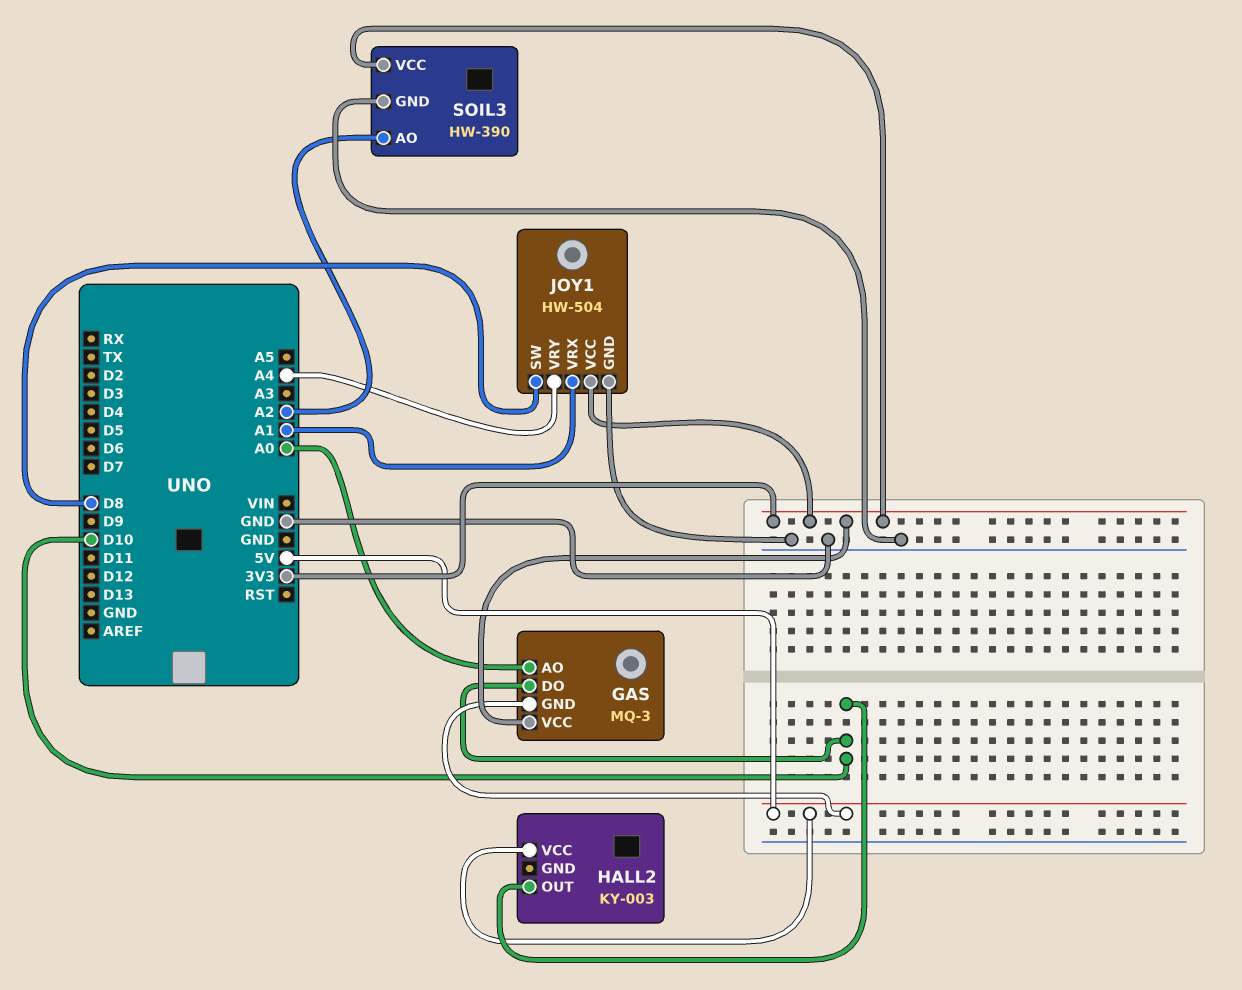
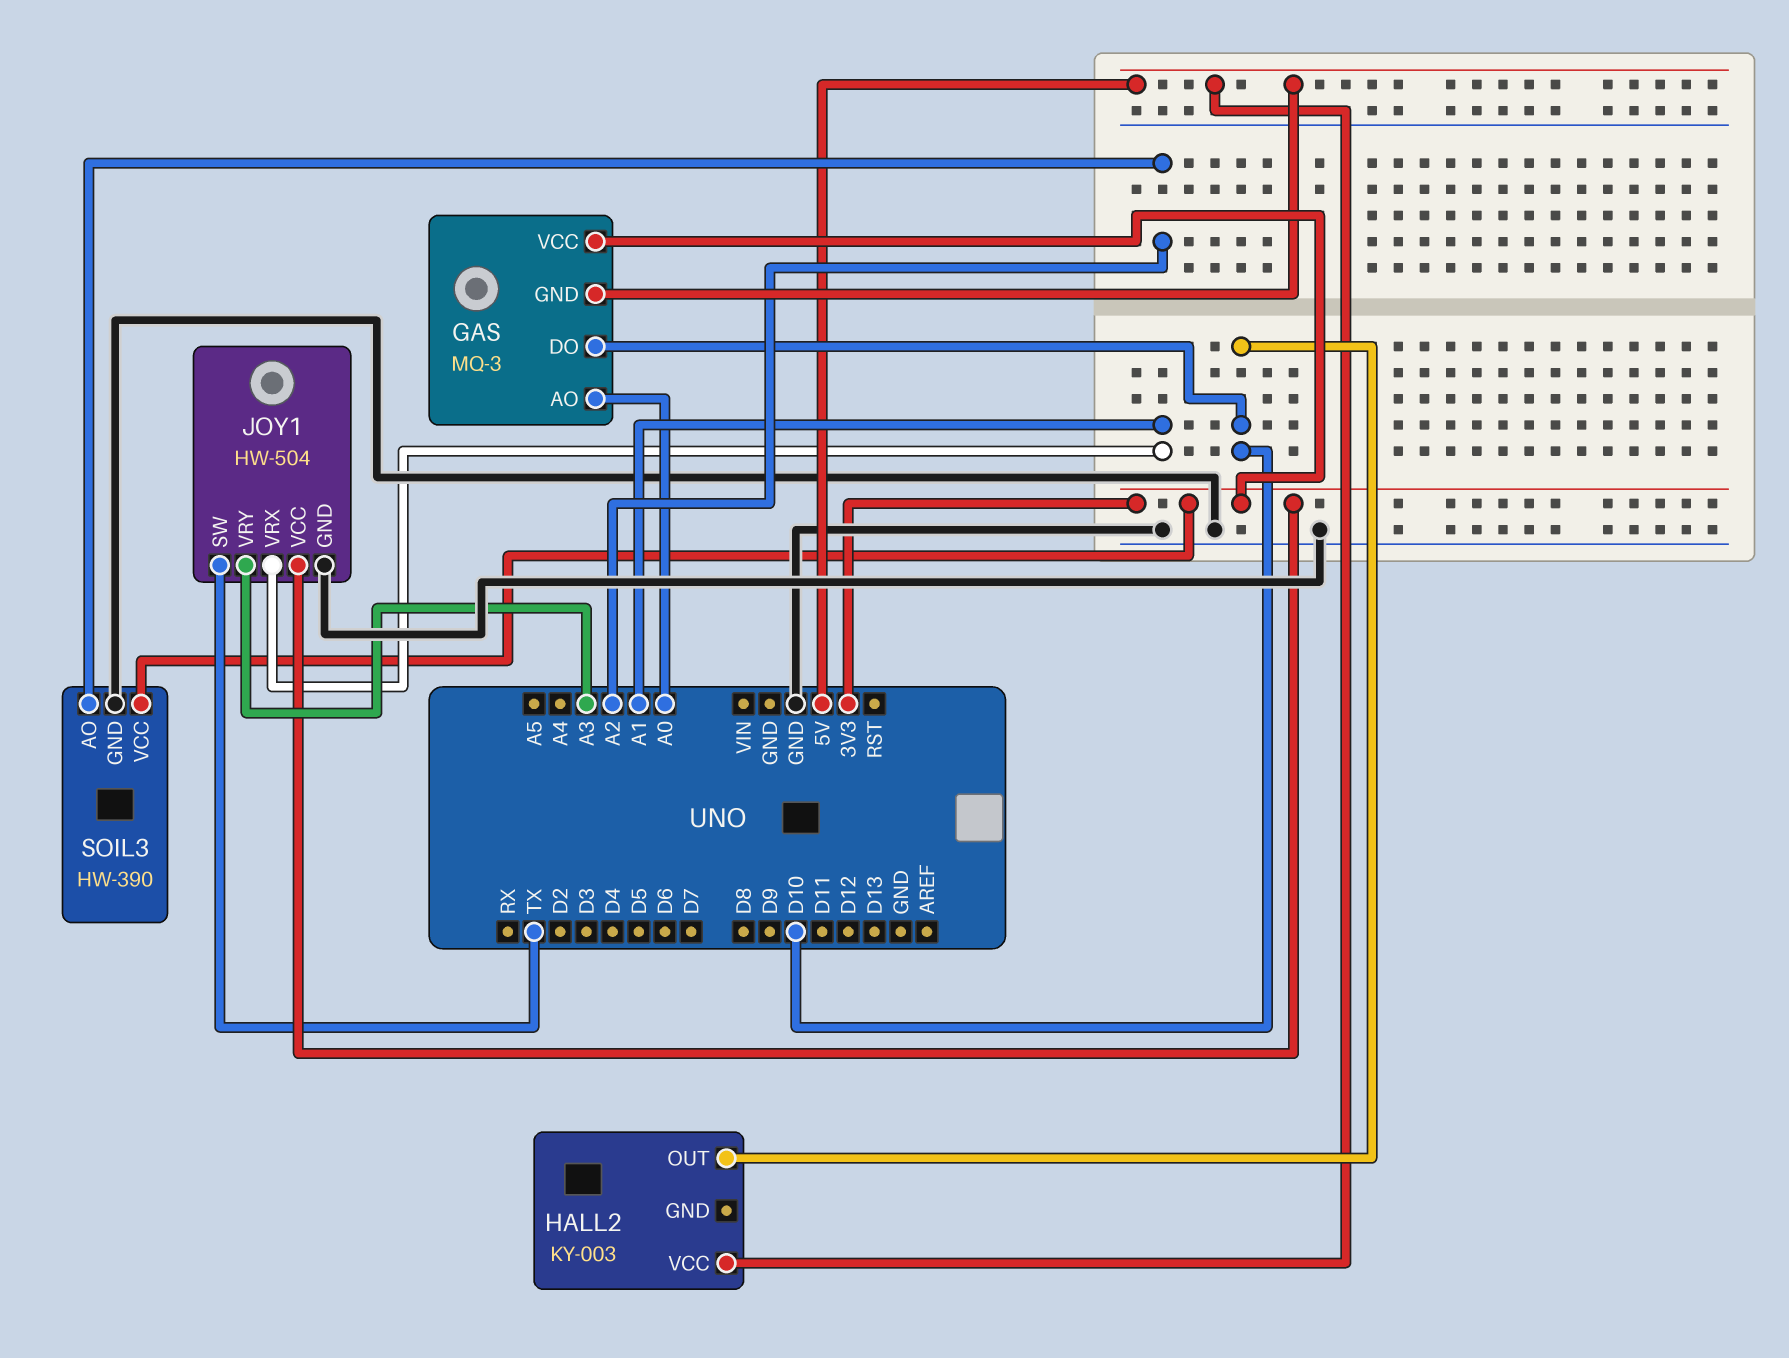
JOY1 pin SW: D8 -> TX
JOY1 pin VRY: A4 -> A3

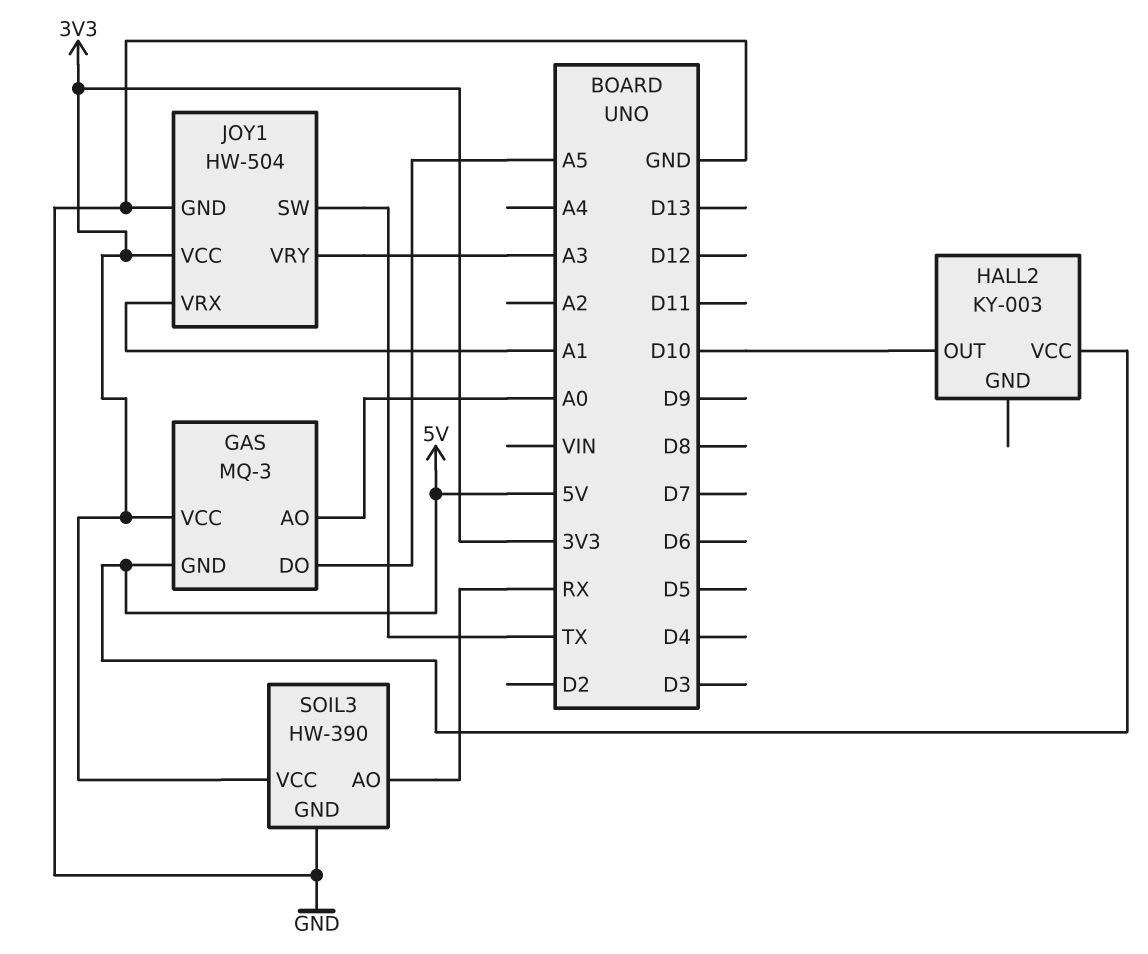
GAS pin DO: D10 -> A5
SOIL3 pin AO: A2 -> RX

